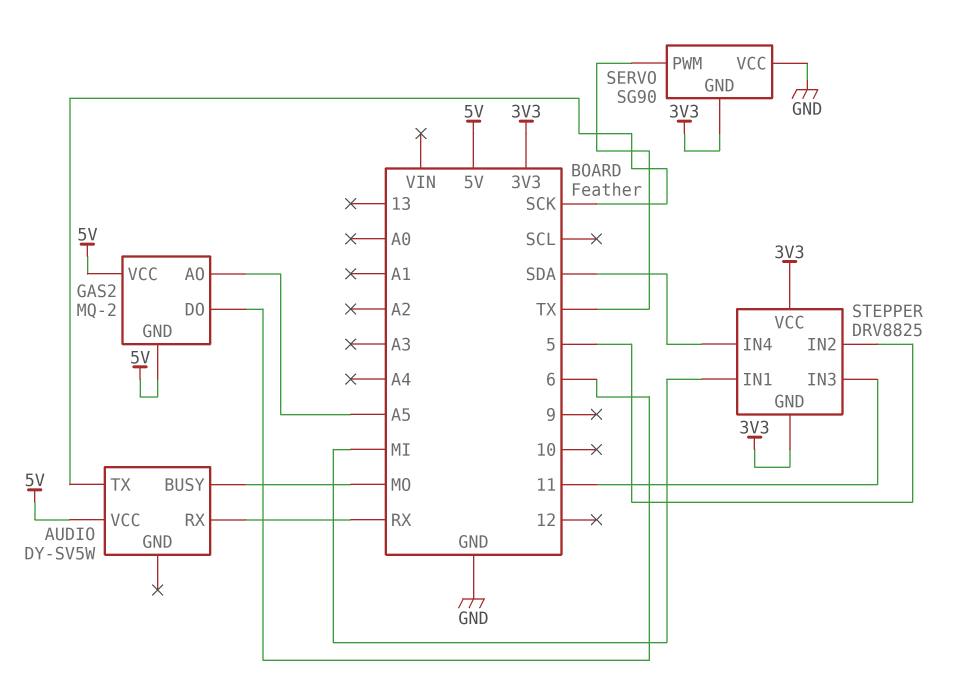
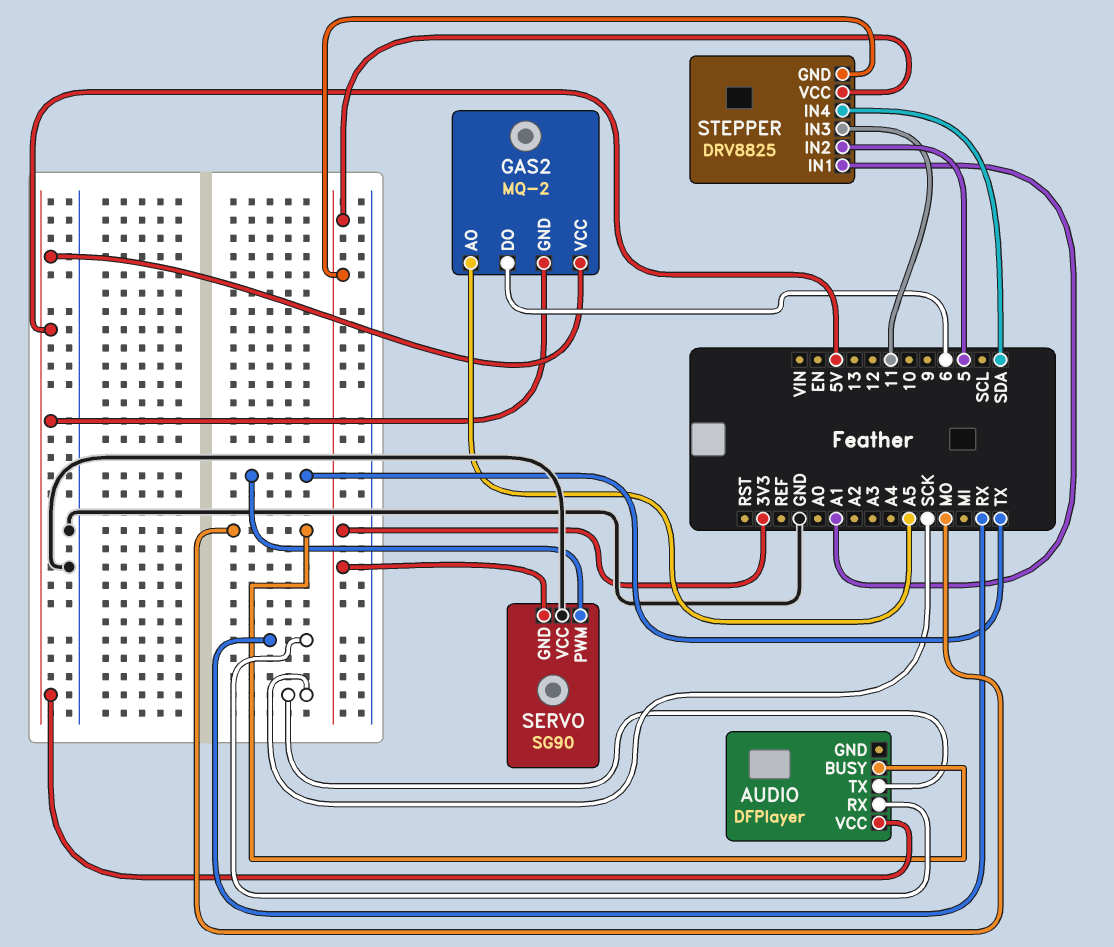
AUDIO: DY-SV5W -> DFPlayer
STEPPER pin IN1: MI -> A1

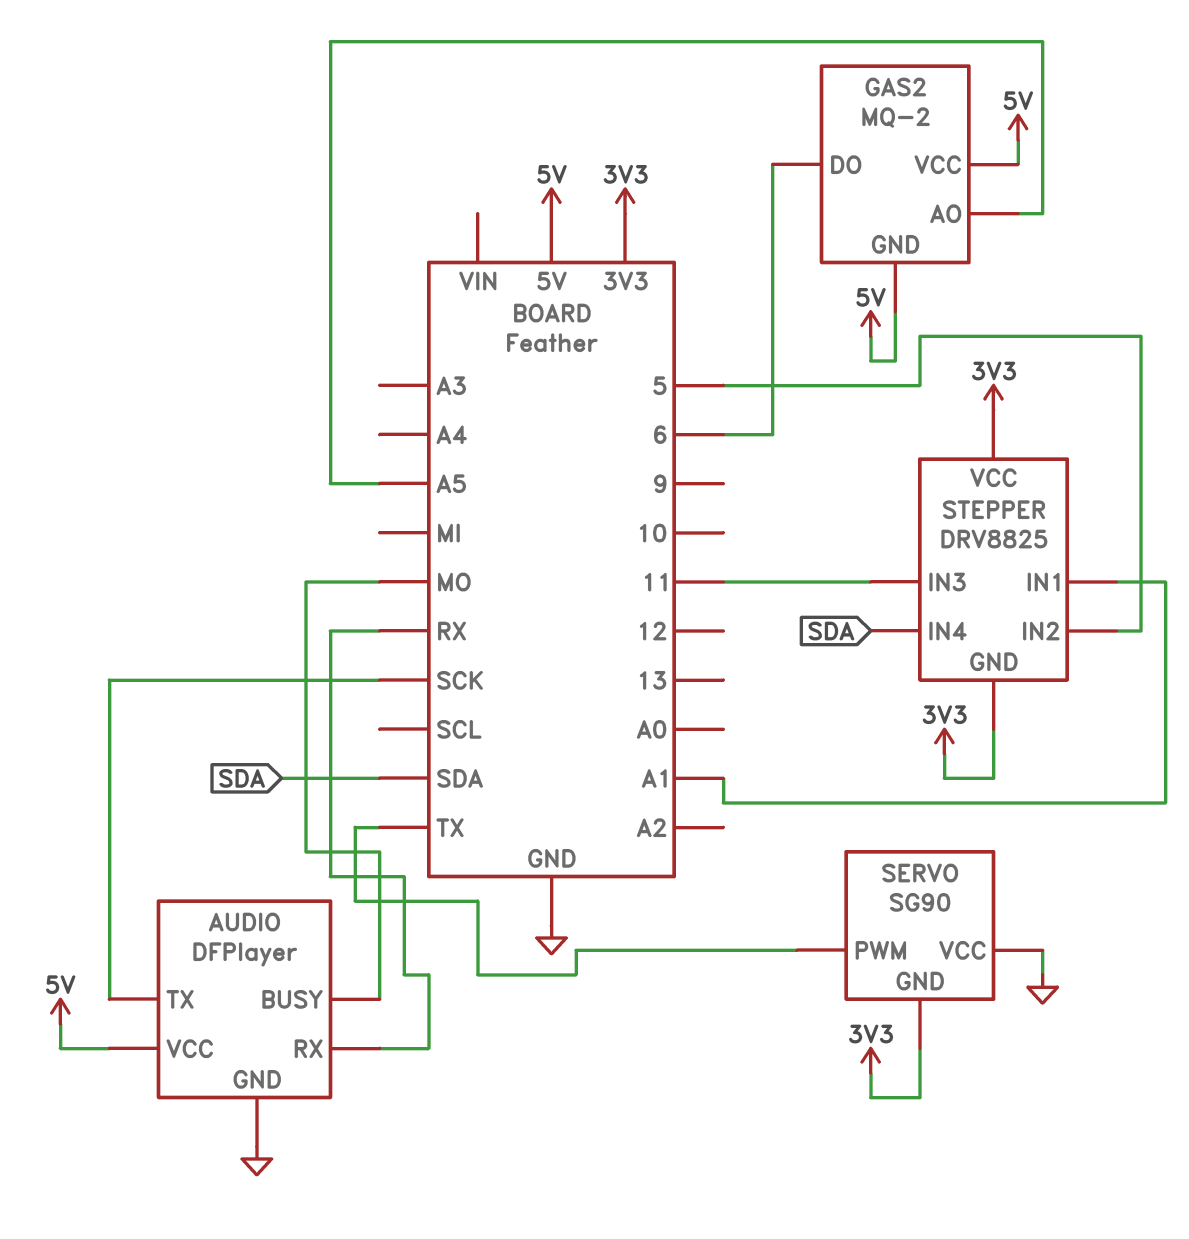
AUDIO pin GND: none -> GND

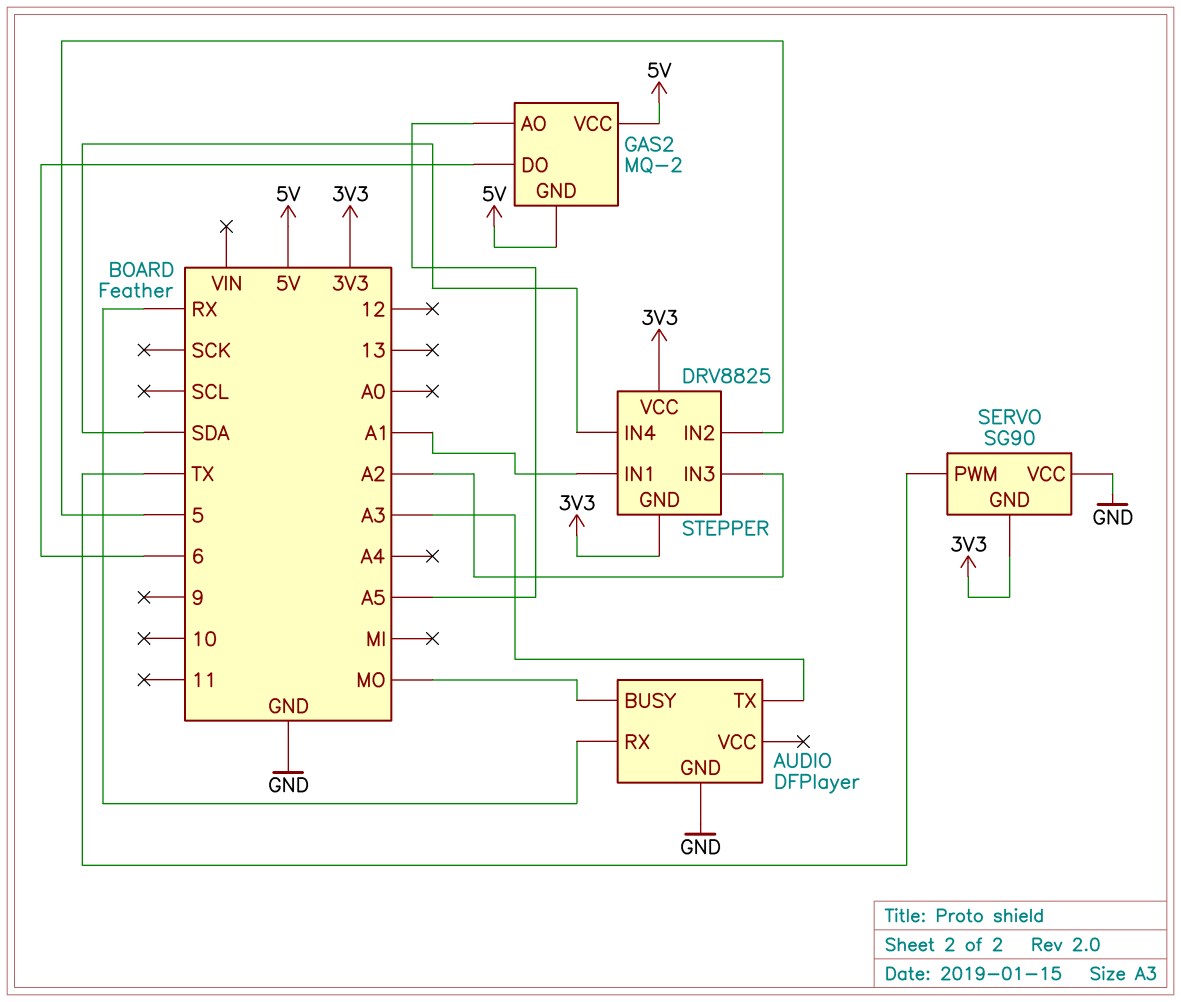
AUDIO pin TX: SCK -> A3
AUDIO pin VCC: 5V -> none
STEPPER pin IN3: 11 -> A2

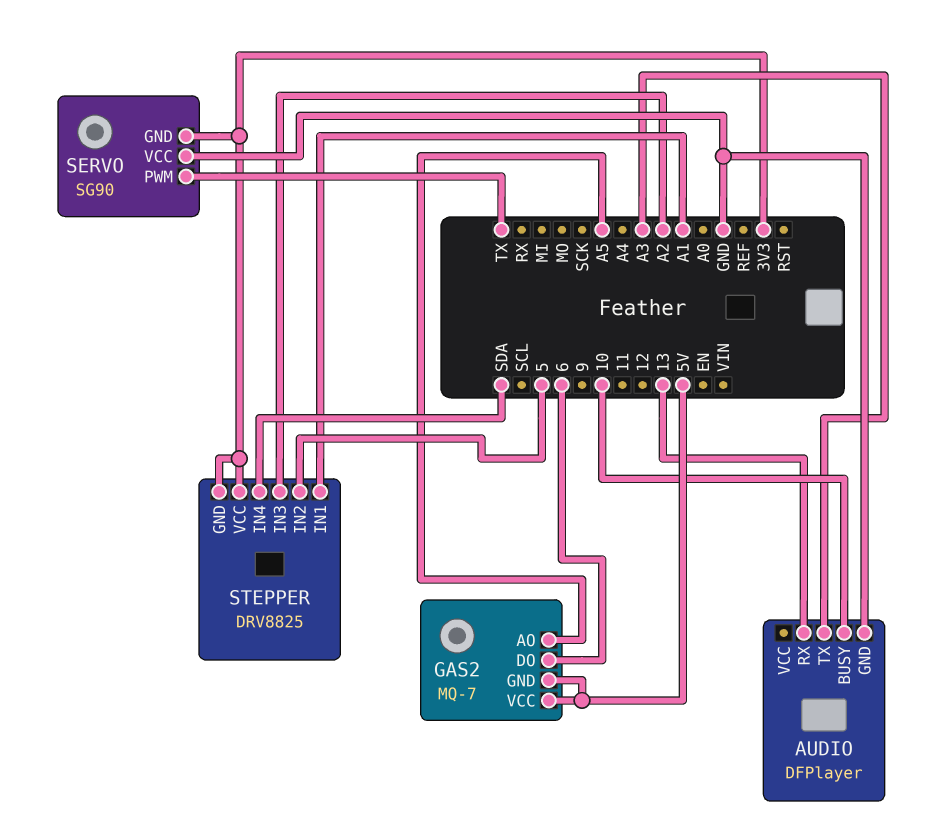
AUDIO pin BUSY: MO -> 10
AUDIO pin RX: RX -> 13
GAS2: MQ-2 -> MQ-7

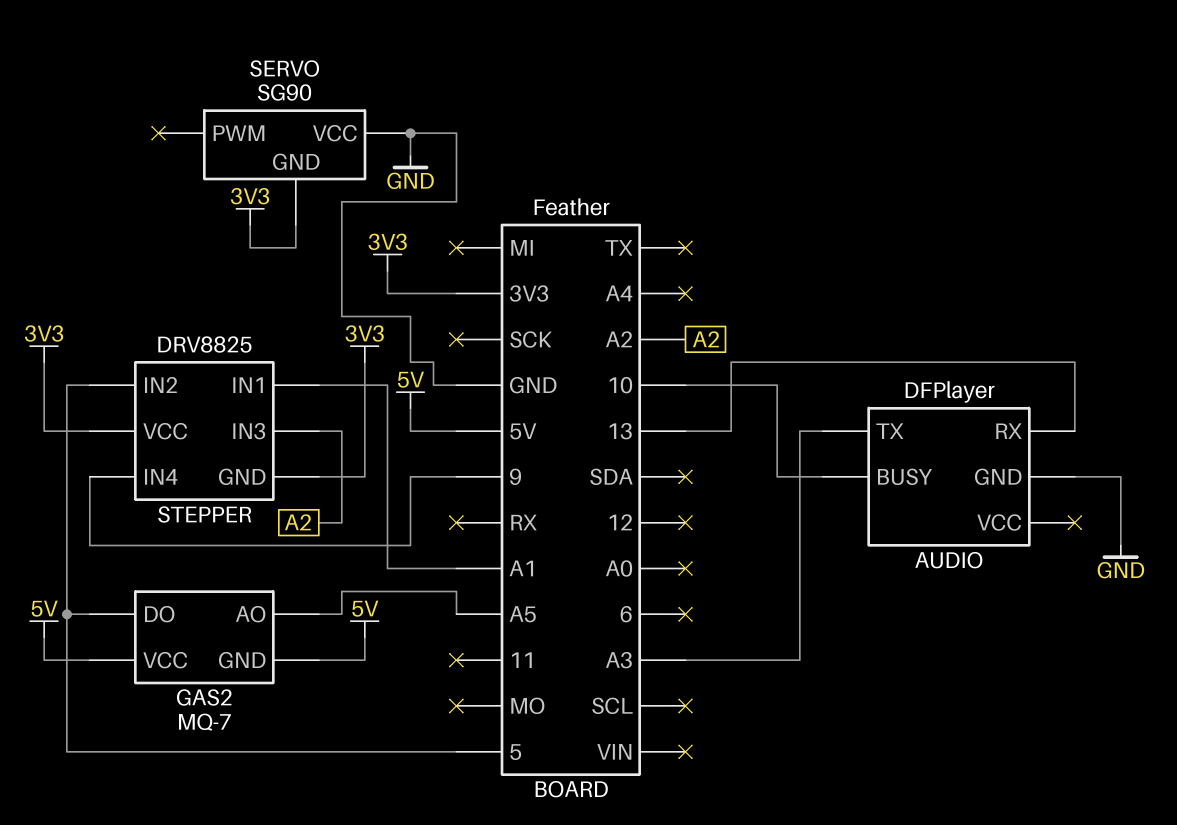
GAS2 pin DO: 6 -> 5
SERVO pin PWM: TX -> none
STEPPER pin IN4: SDA -> 9

